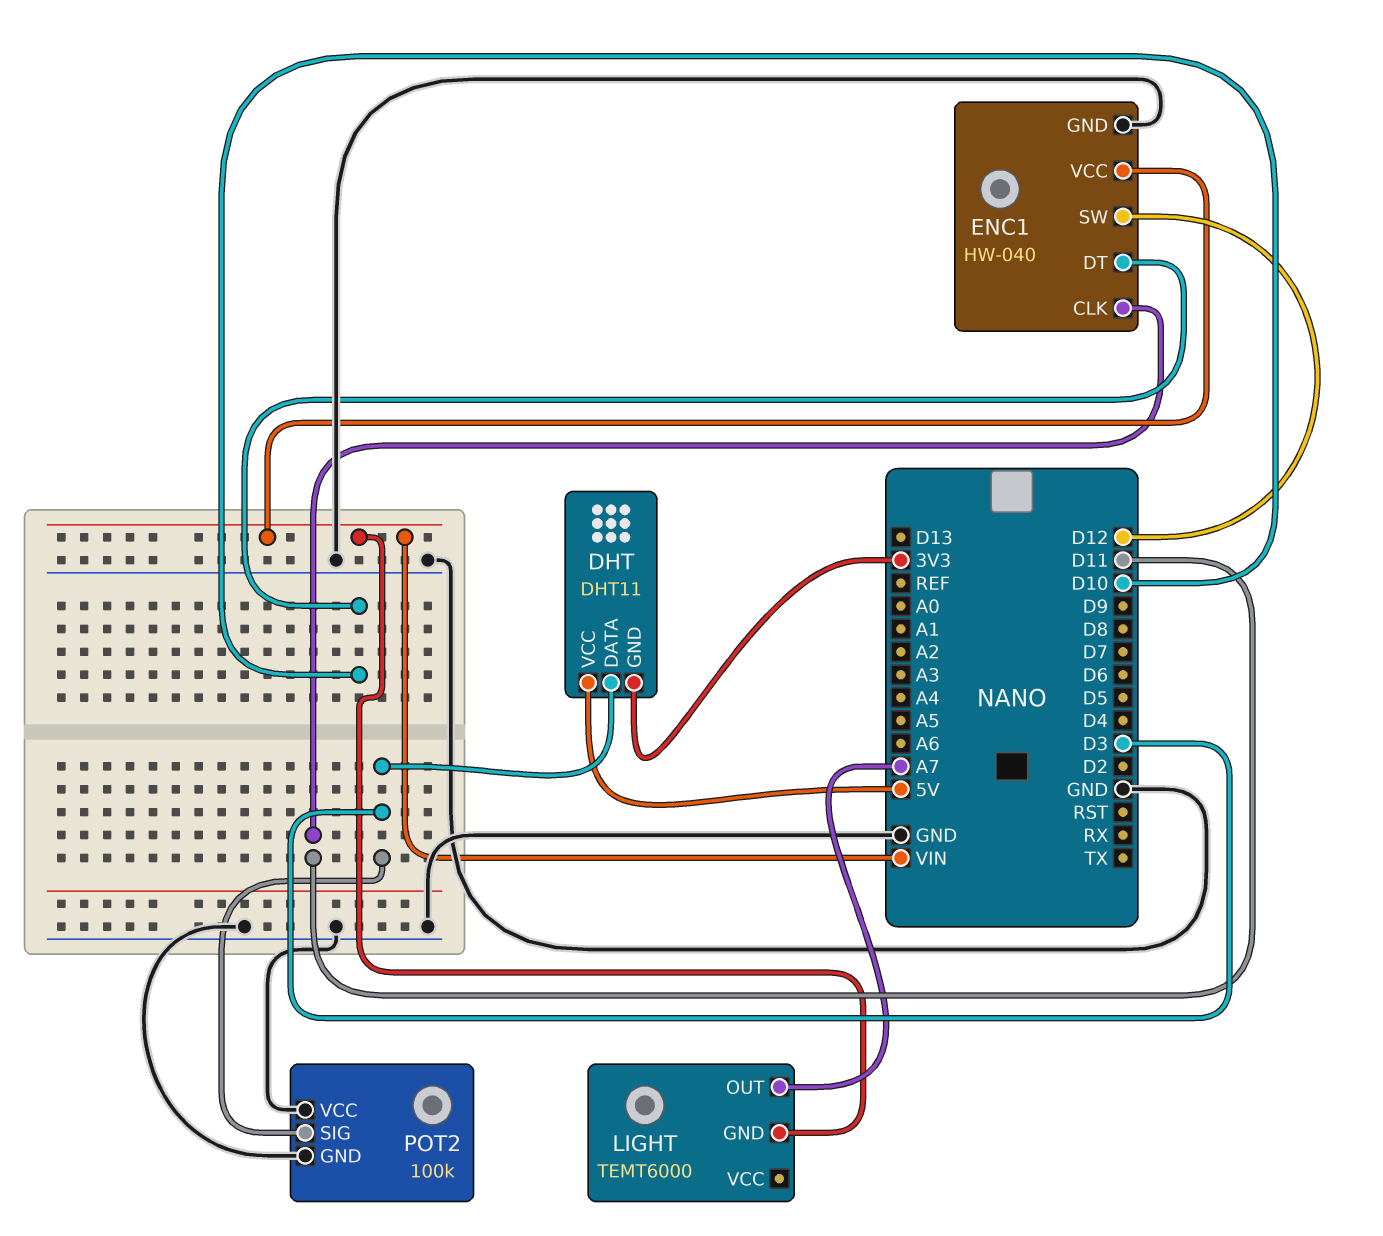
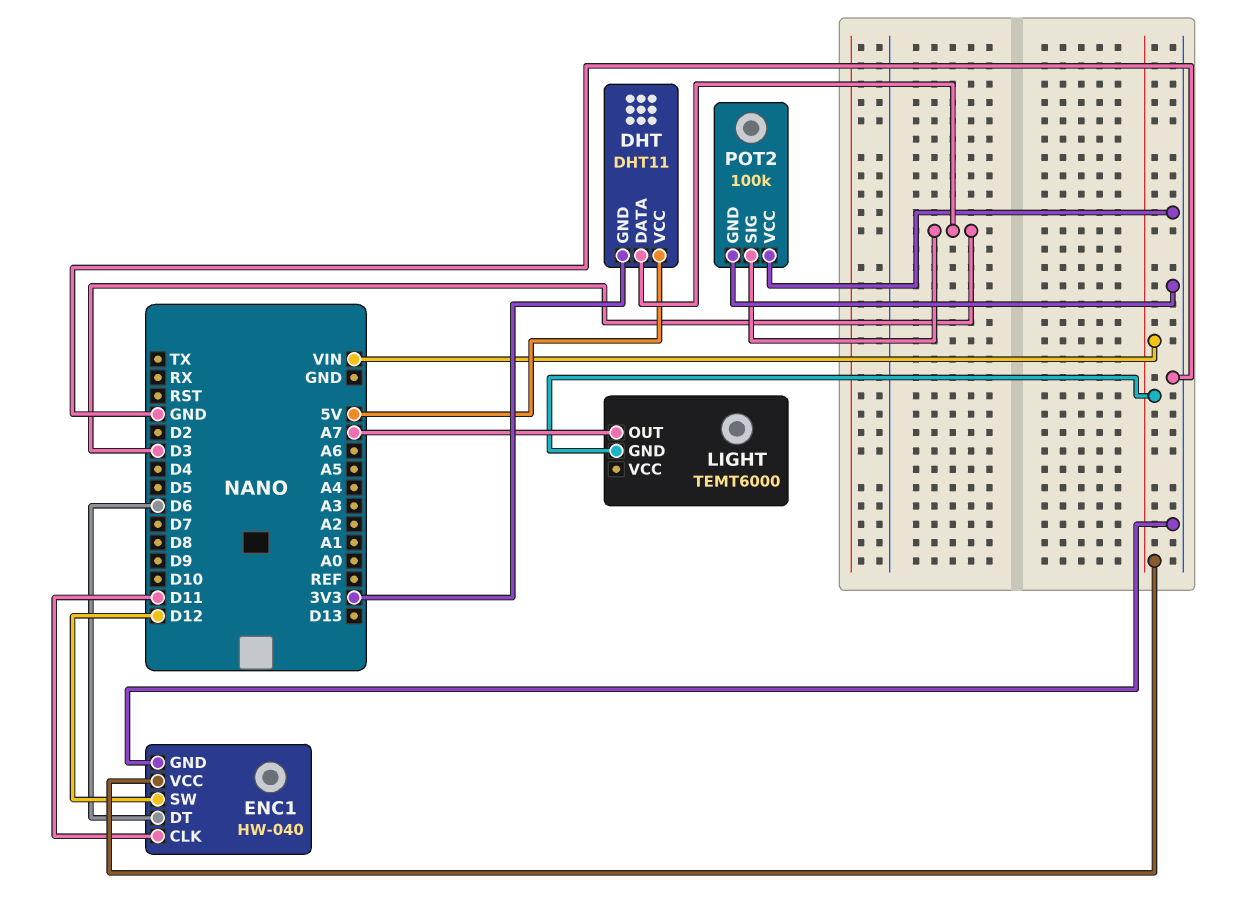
ENC1 pin DT: D10 -> D6

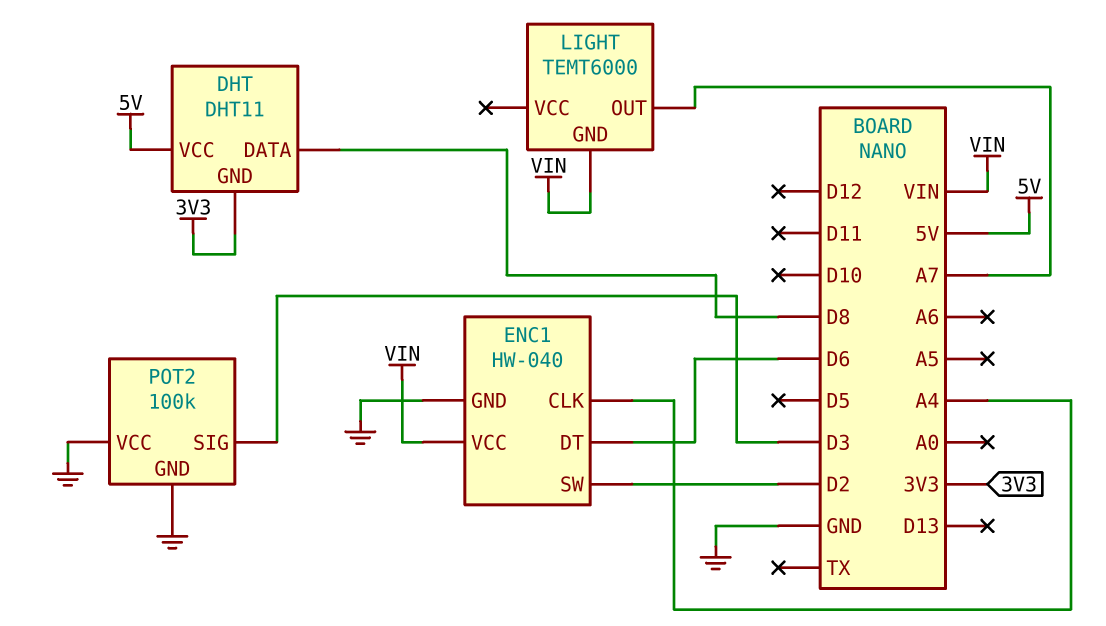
DHT pin DATA: D3 -> D8
ENC1 pin CLK: D11 -> A4
ENC1 pin SW: D12 -> D2

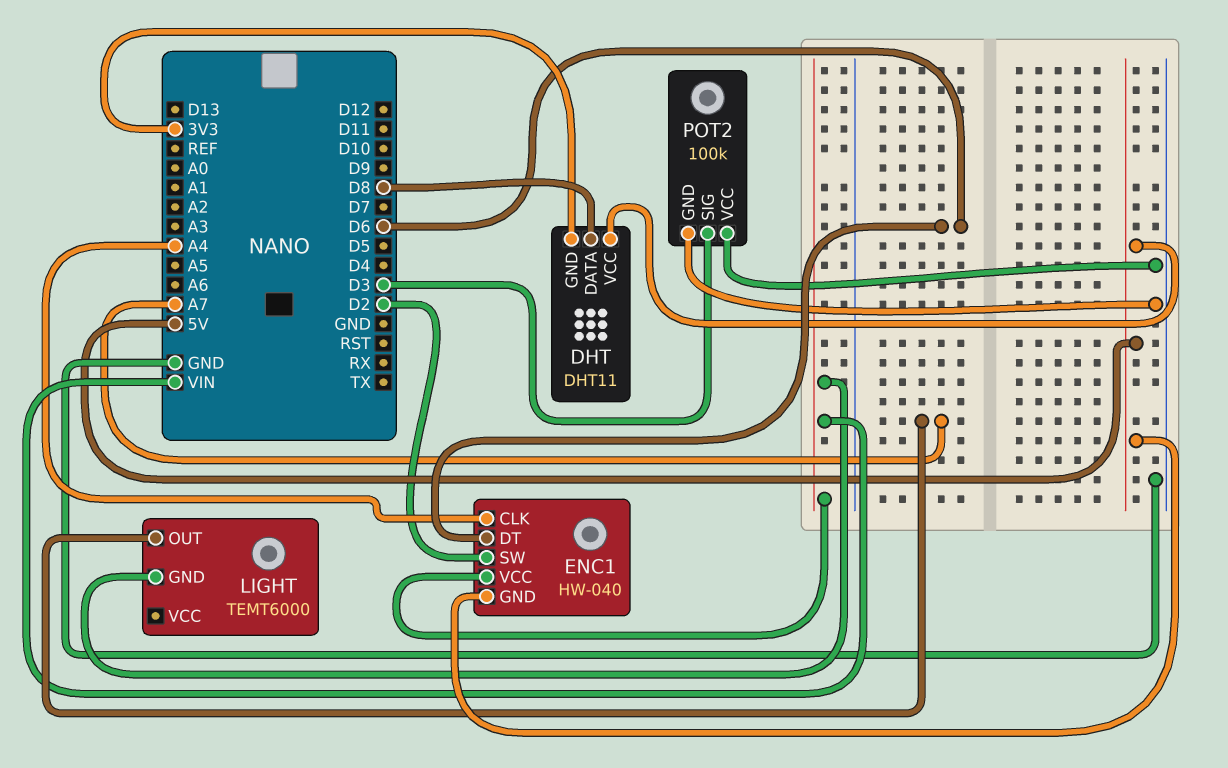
ENC1 pin GND: GND -> 5V

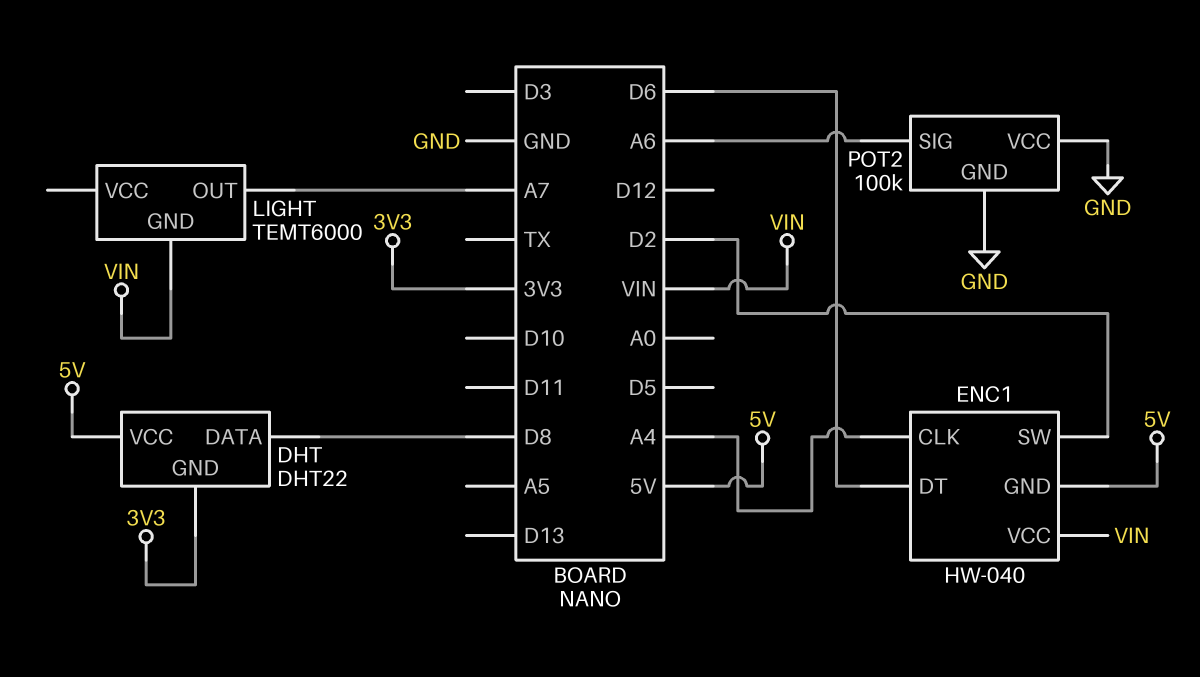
DHT: DHT11 -> DHT22
POT2 pin SIG: D3 -> A6

